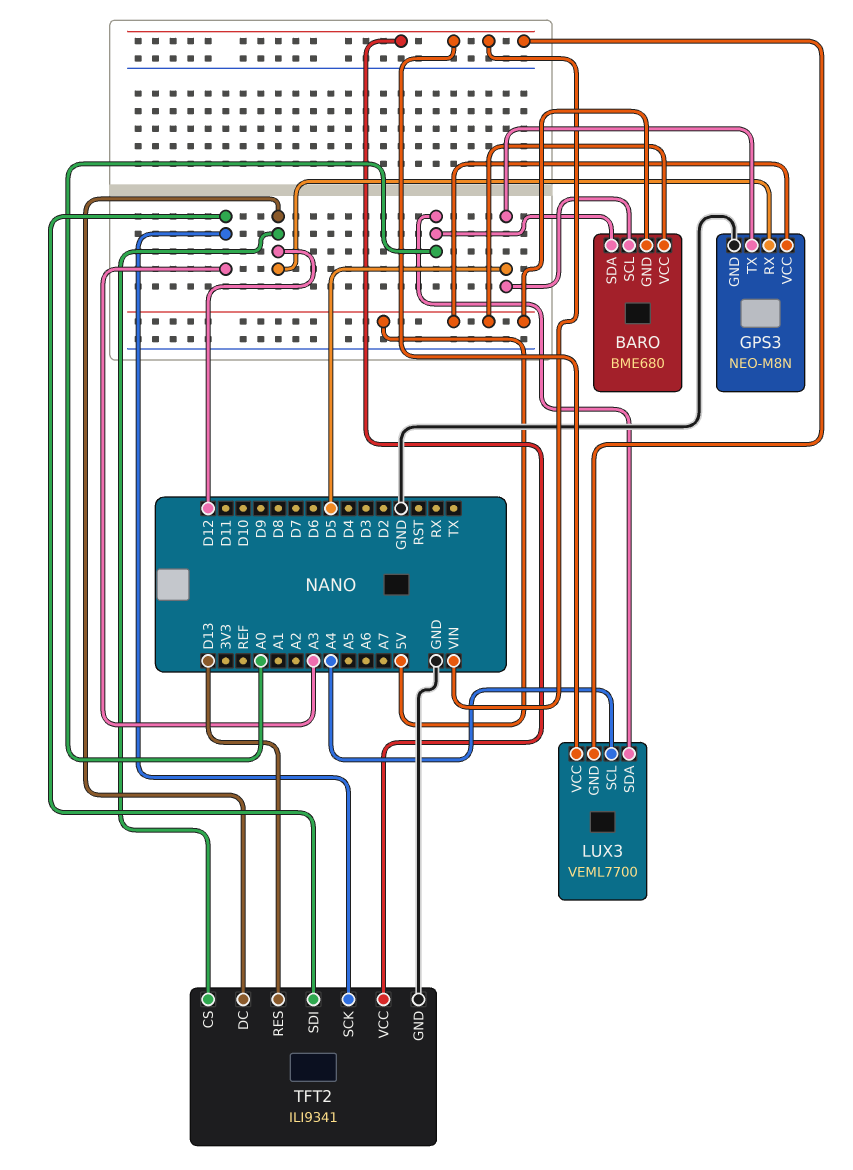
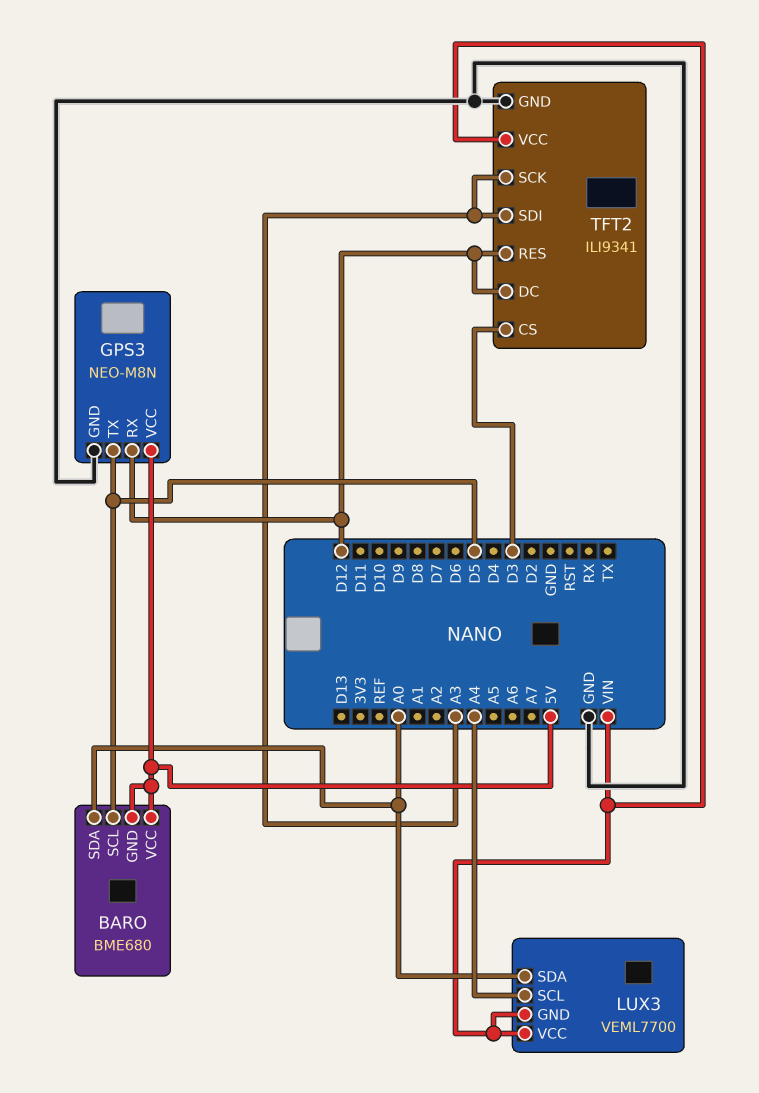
TFT2 pin CS: D12 -> D3
TFT2 pin RES: D13 -> D12

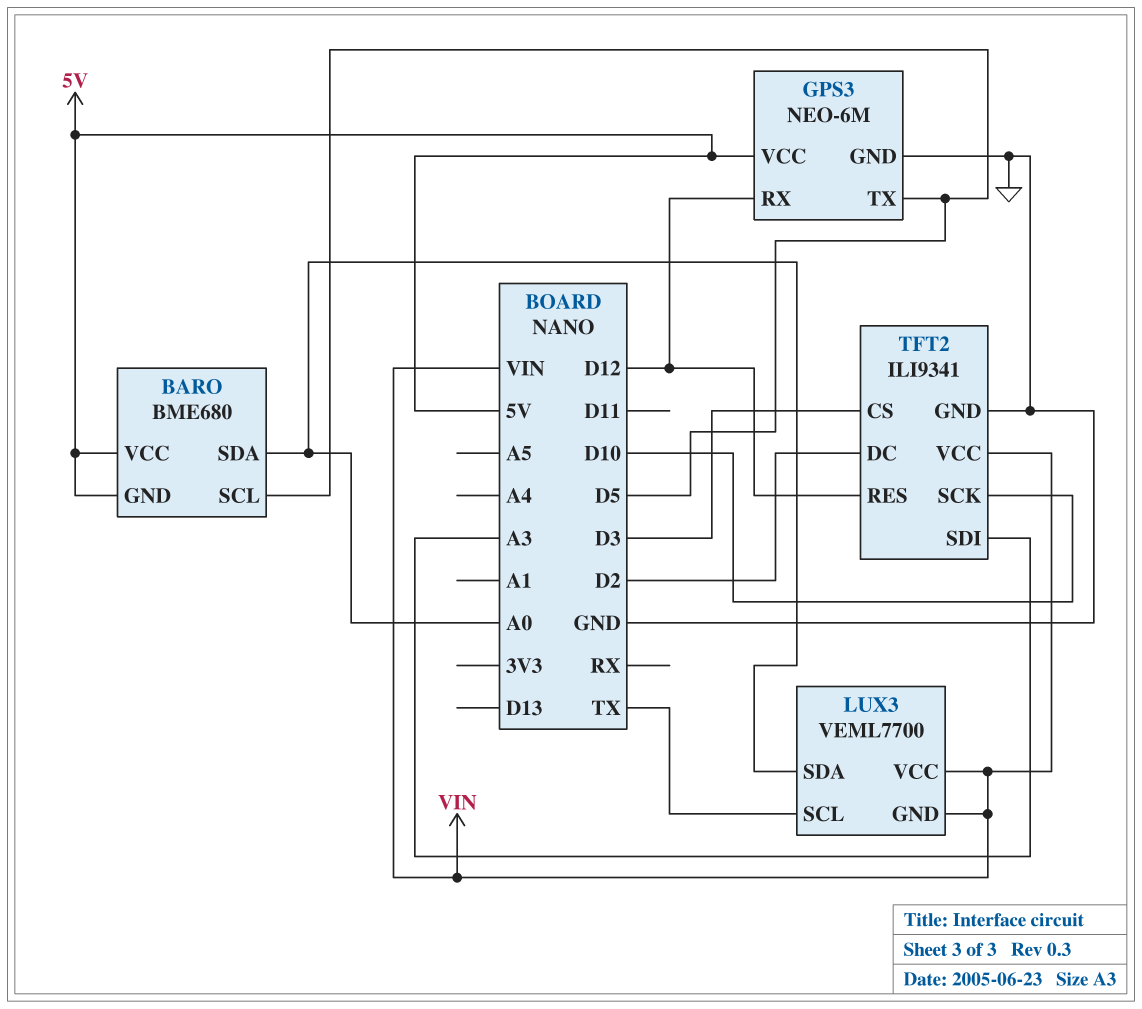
GPS3: NEO-M8N -> NEO-6M
LUX3 pin SCL: A4 -> TX
TFT2 pin DC: D12 -> D2
TFT2 pin SCK: A3 -> D10

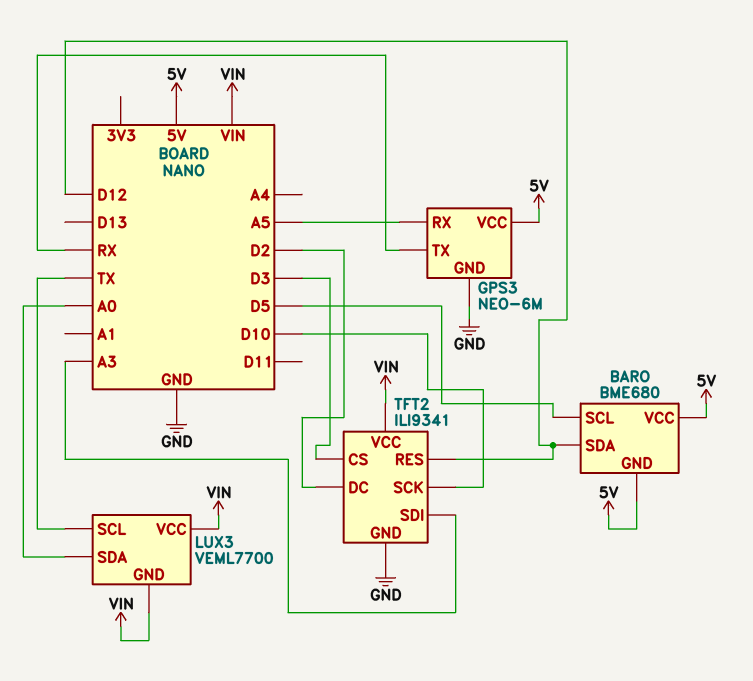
BARO pin SDA: A0 -> D12
GPS3 pin RX: D12 -> A5
GPS3 pin TX: D5 -> RX

